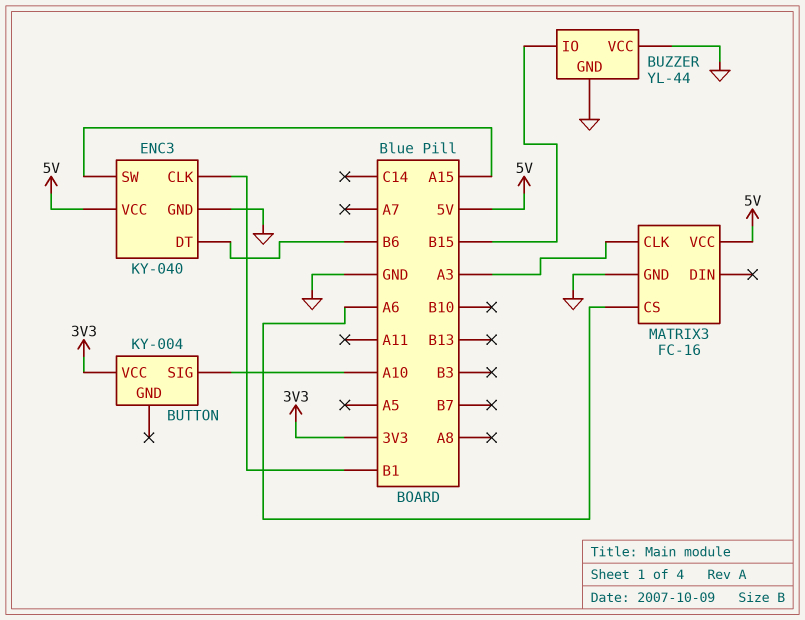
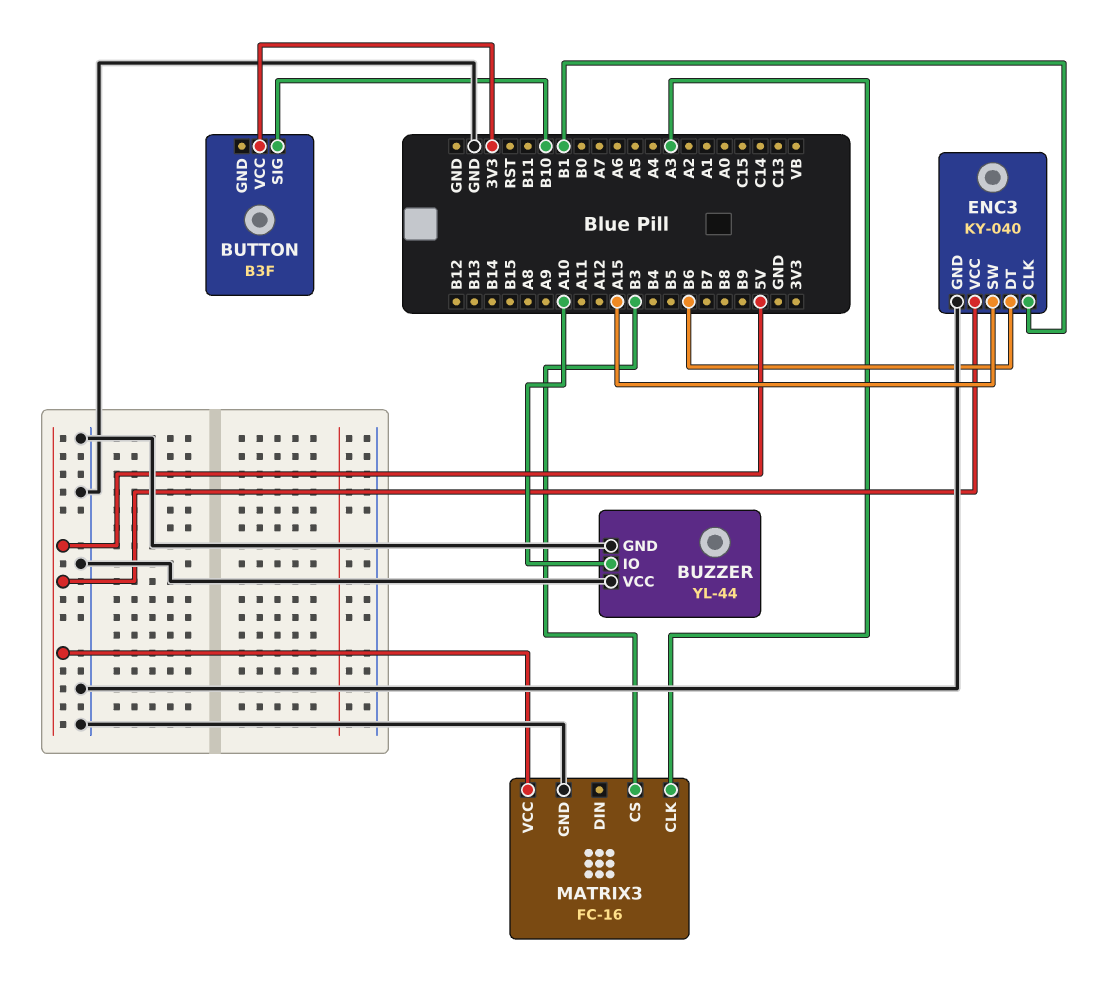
BUTTON: KY-004 -> B3F
BUTTON pin SIG: A10 -> B10
BUZZER pin IO: B15 -> A10
MATRIX3 pin CS: A6 -> B3

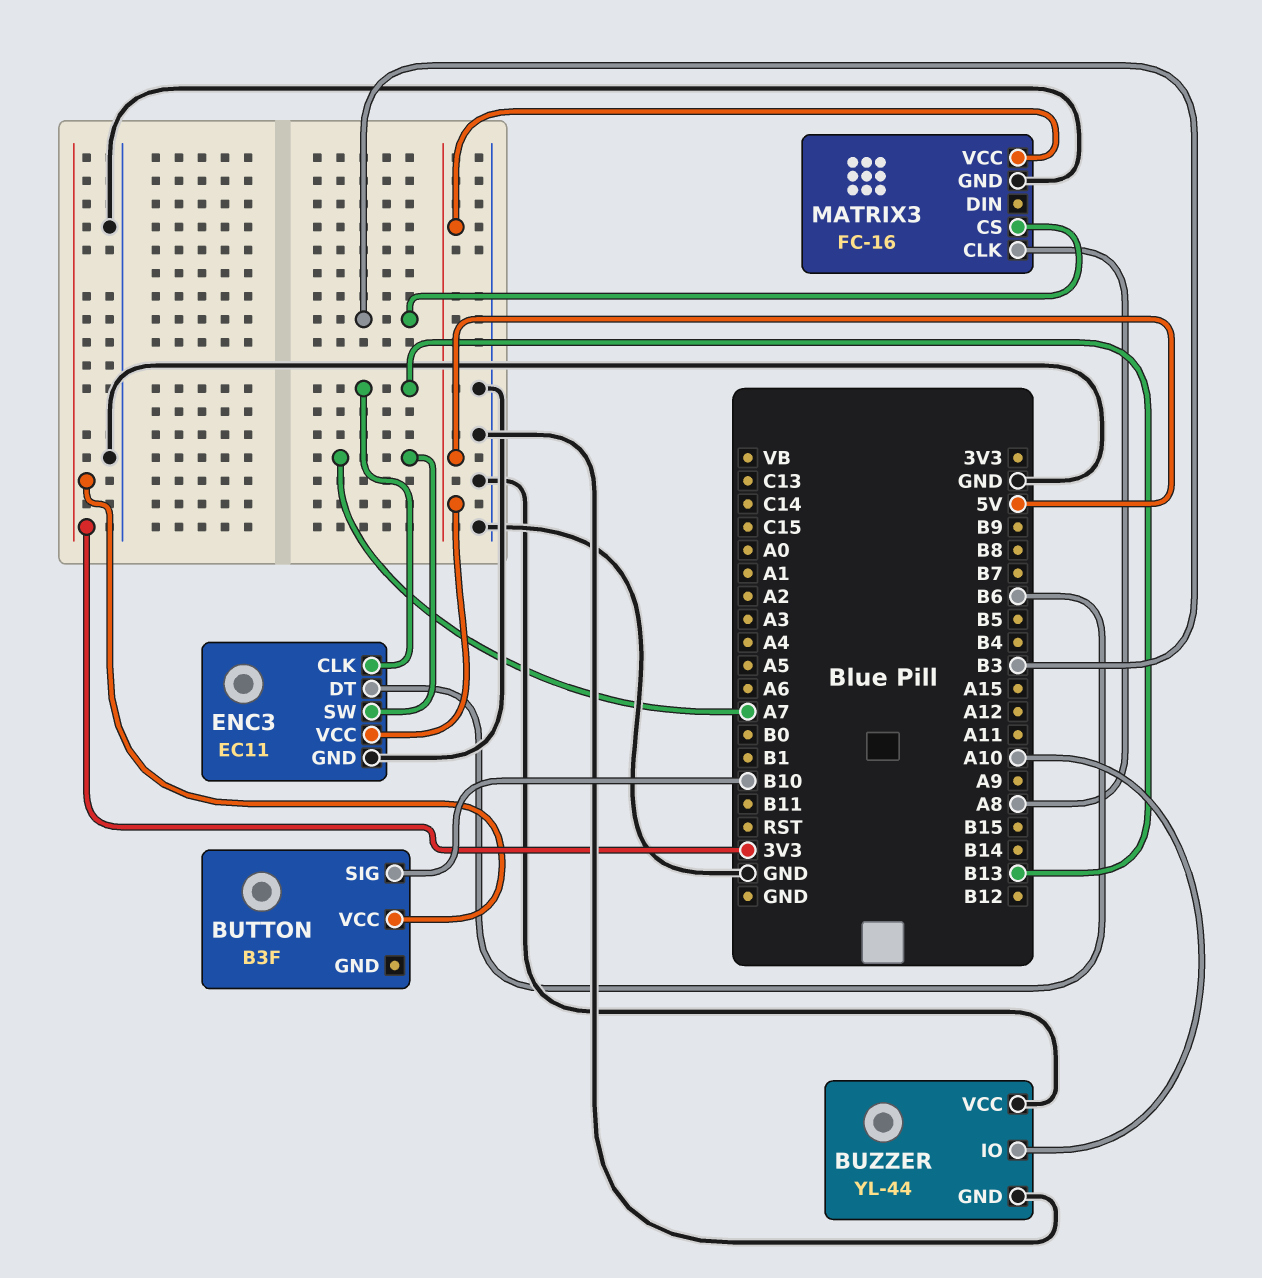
ENC3: KY-040 -> EC11
ENC3 pin CLK: B1 -> B13
ENC3 pin SW: A15 -> A7
MATRIX3 pin CLK: A3 -> A8

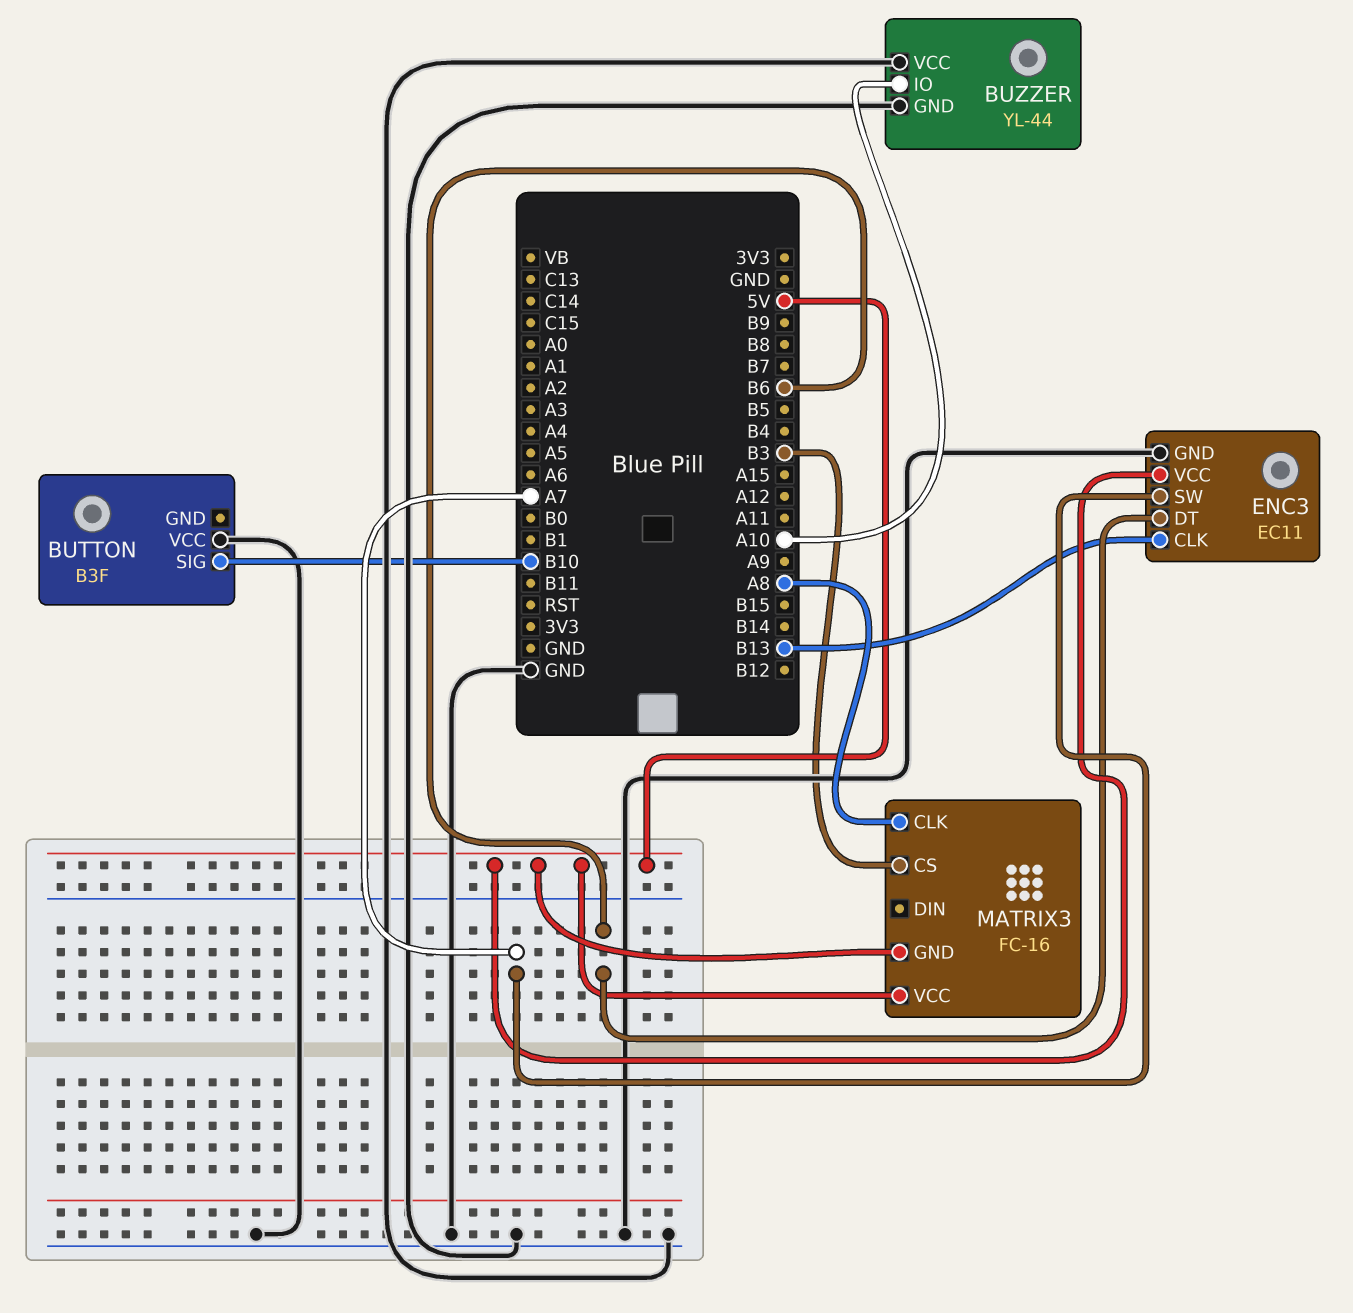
BUTTON pin VCC: 3V3 -> GND
MATRIX3 pin GND: GND -> 5V

